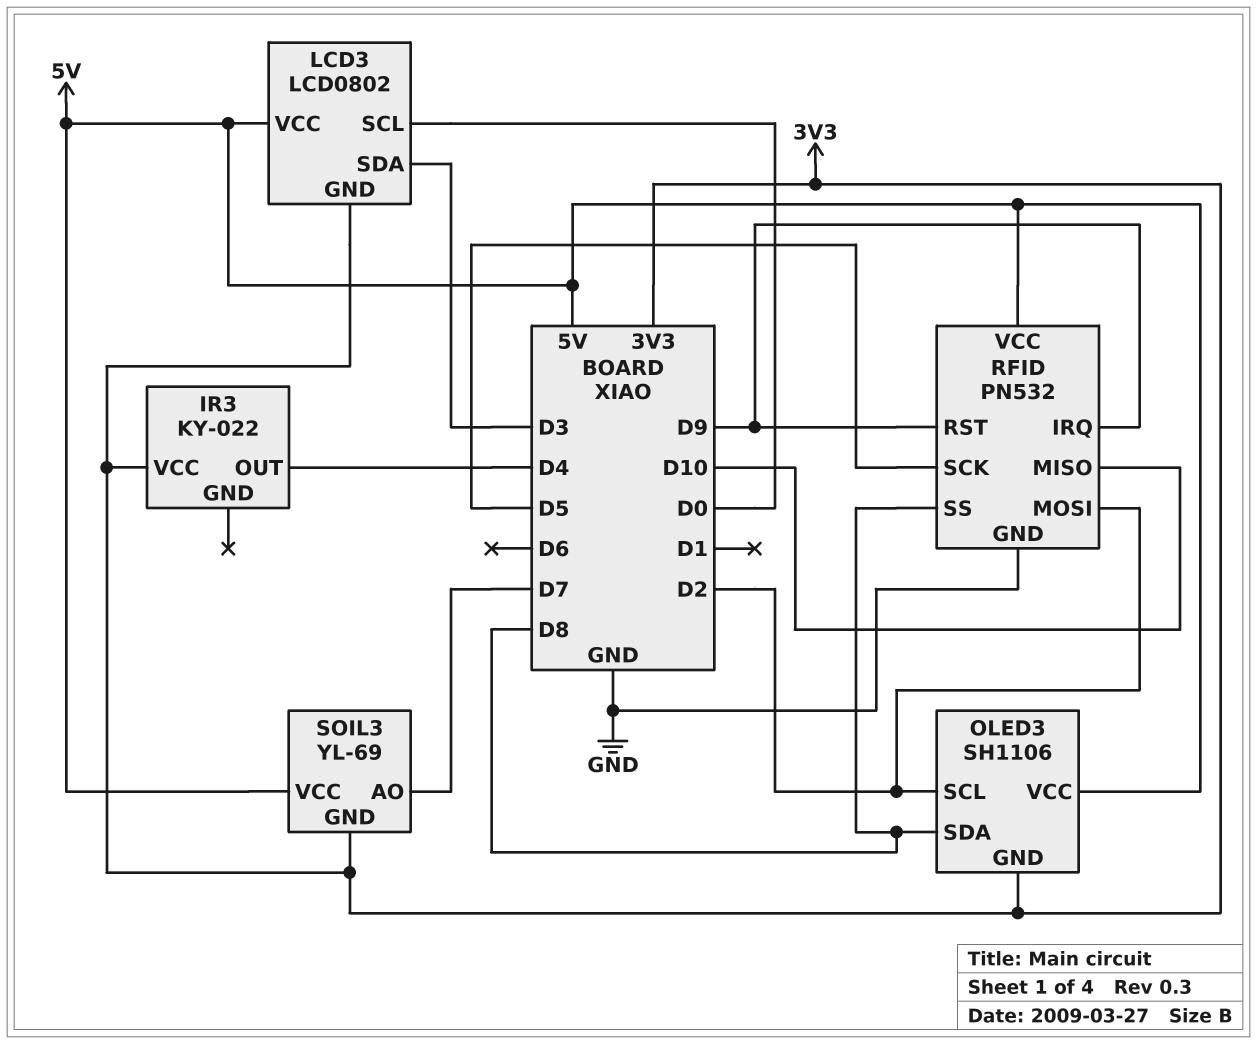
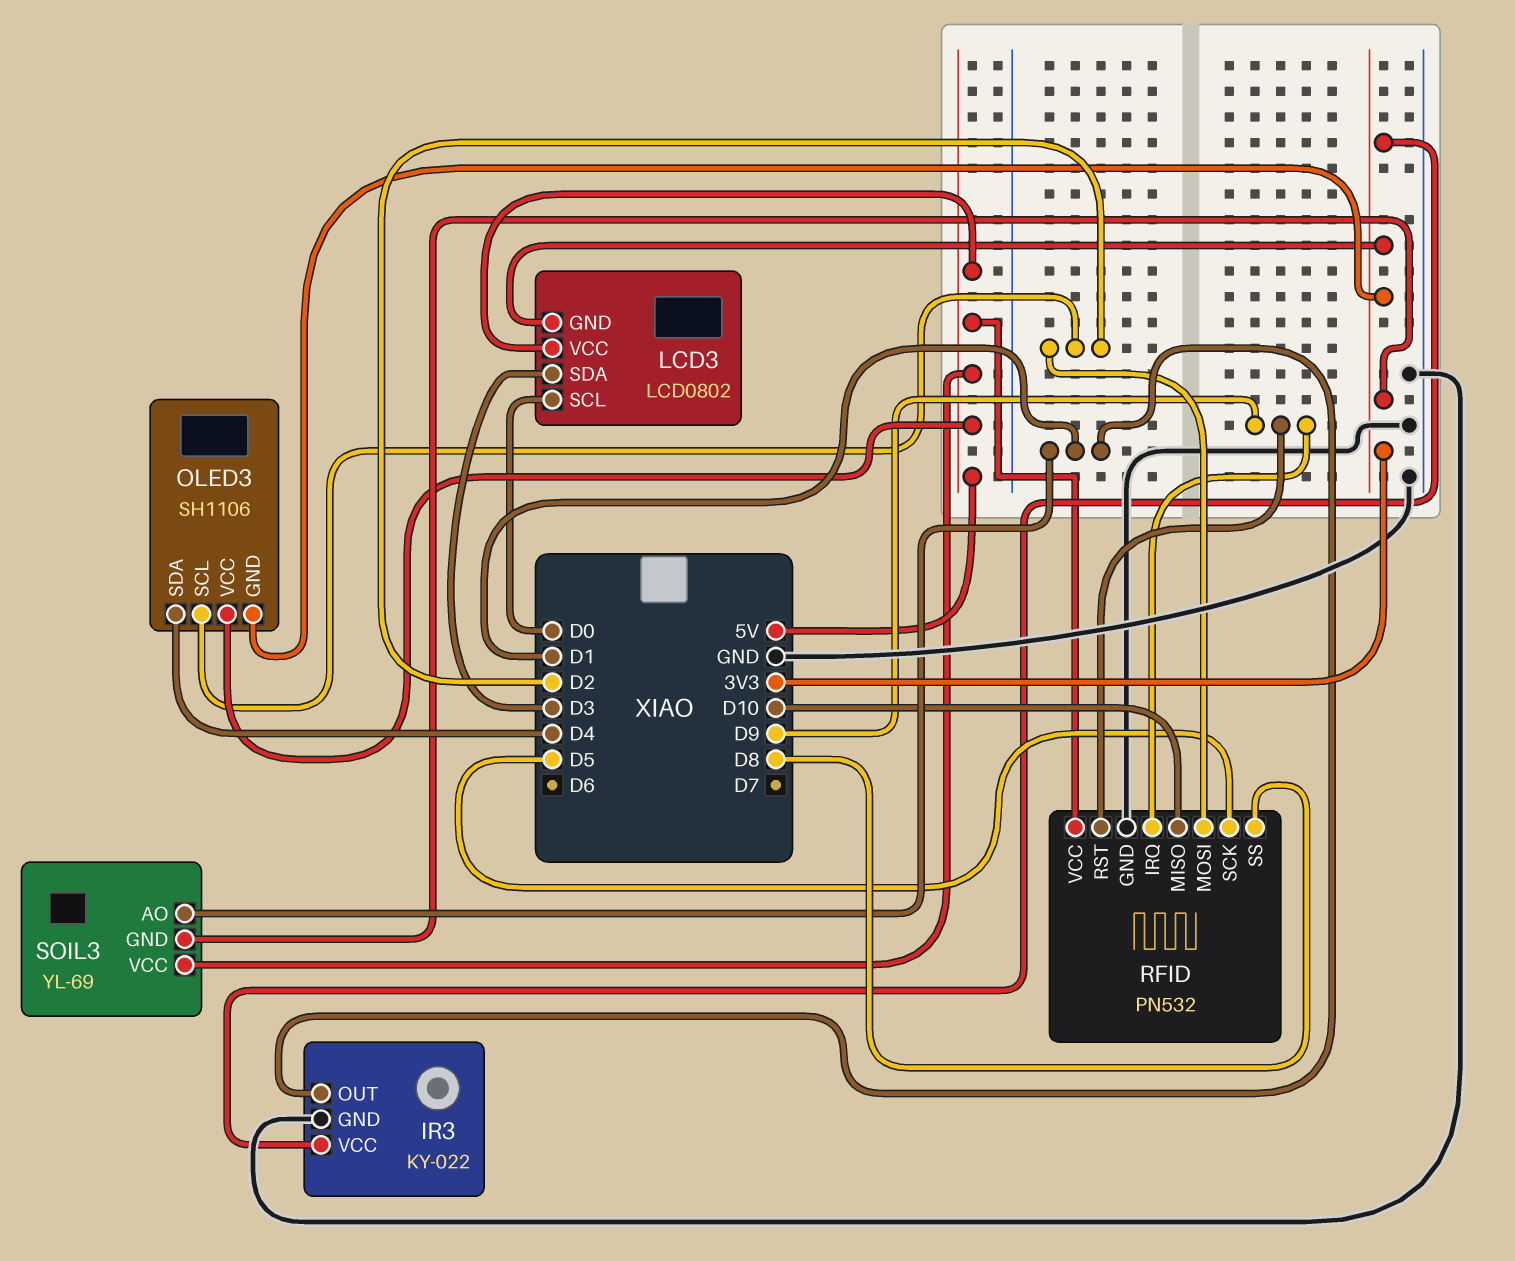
IR3 pin GND: none -> GND
IR3 pin OUT: D4 -> D1
OLED3 pin SDA: D8 -> D4
SOIL3 pin AO: D7 -> D1

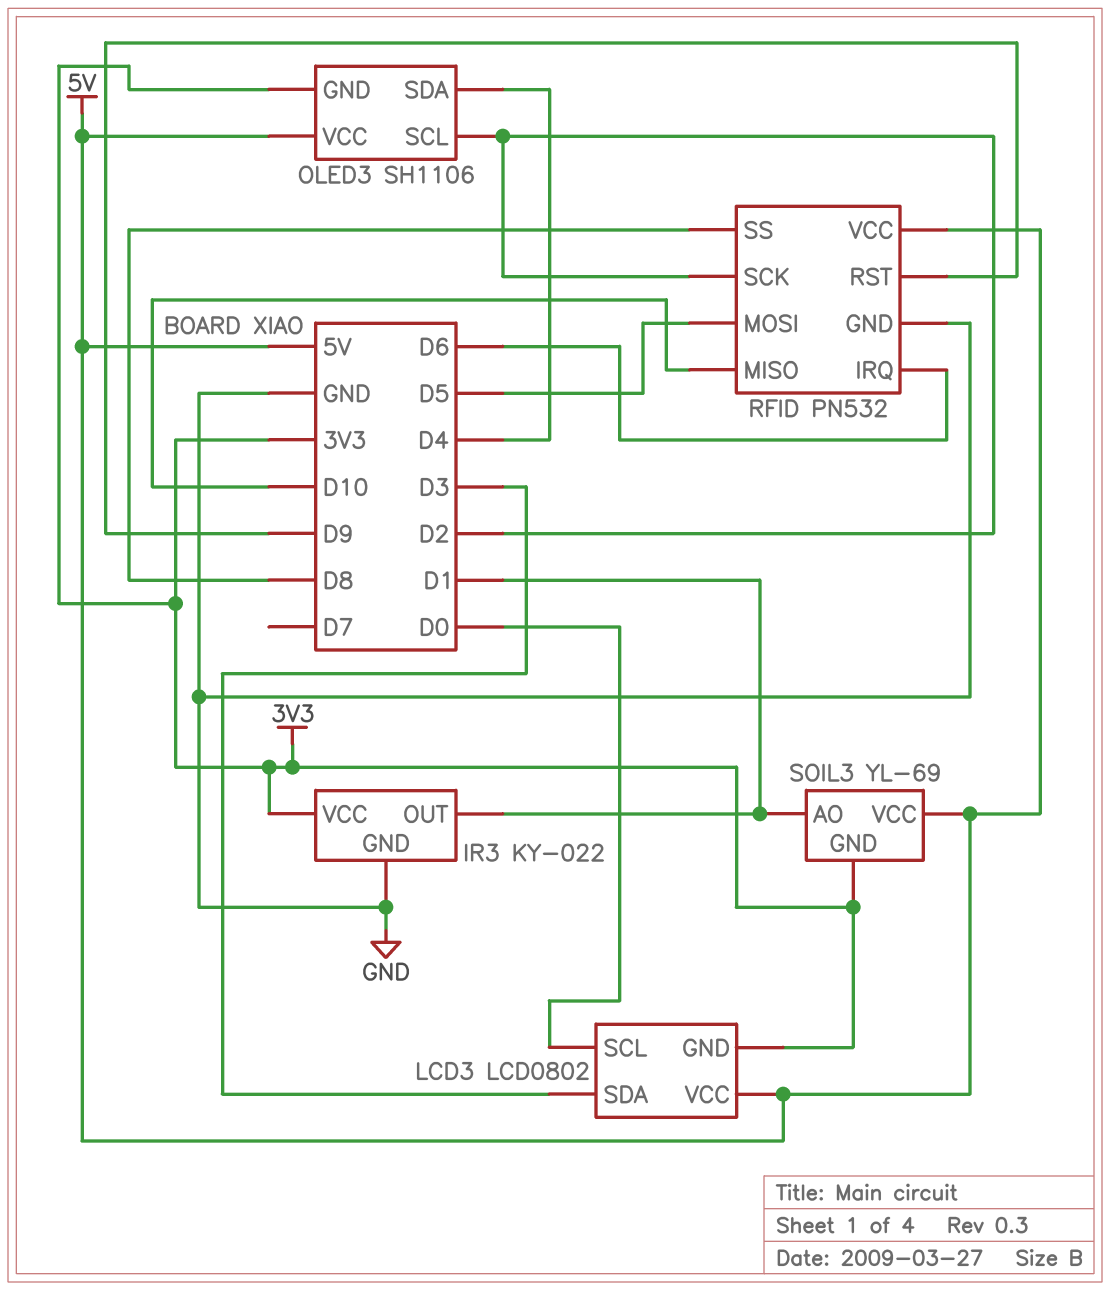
RFID pin IRQ: D9 -> D6
RFID pin MOSI: D2 -> D5
RFID pin SCK: D5 -> D2

